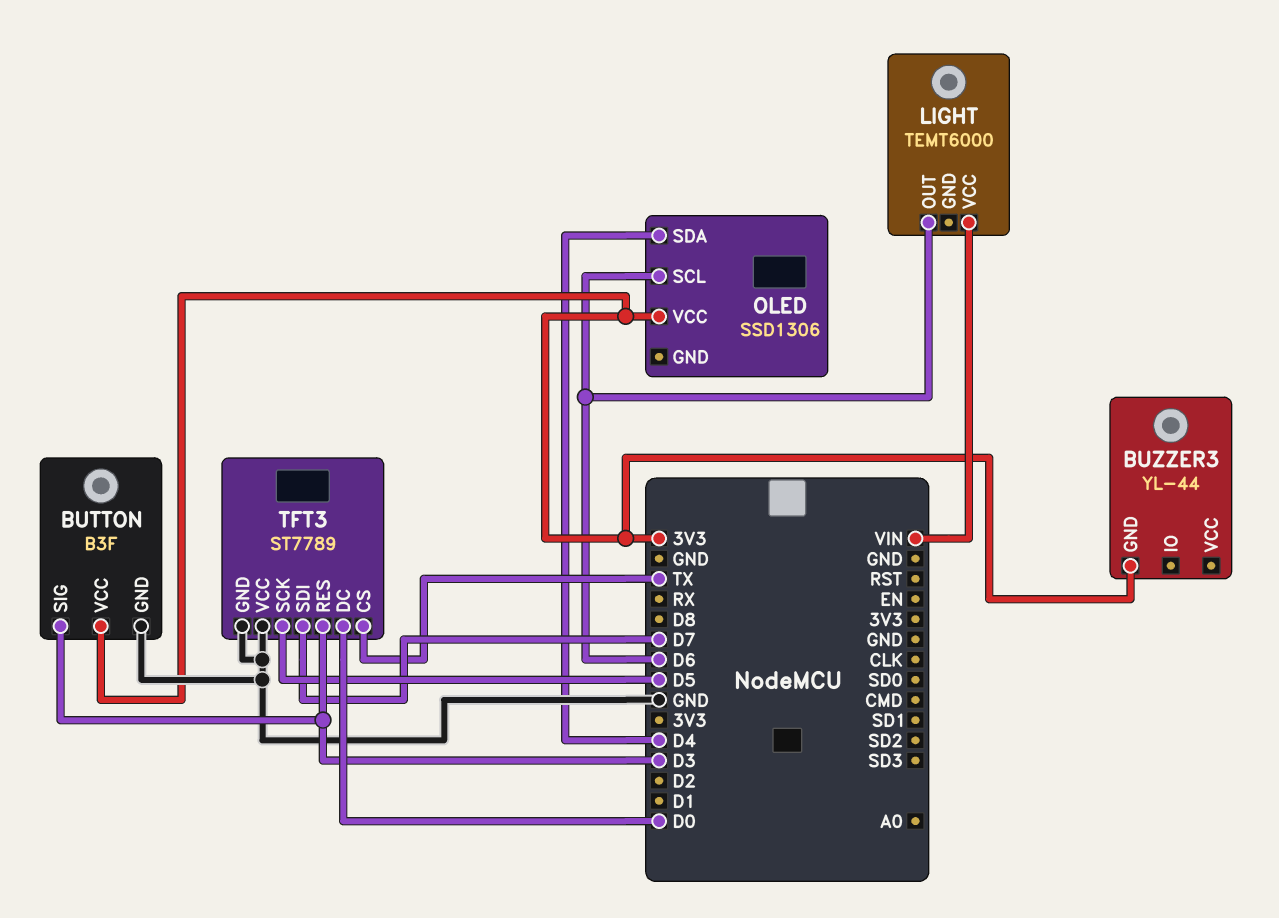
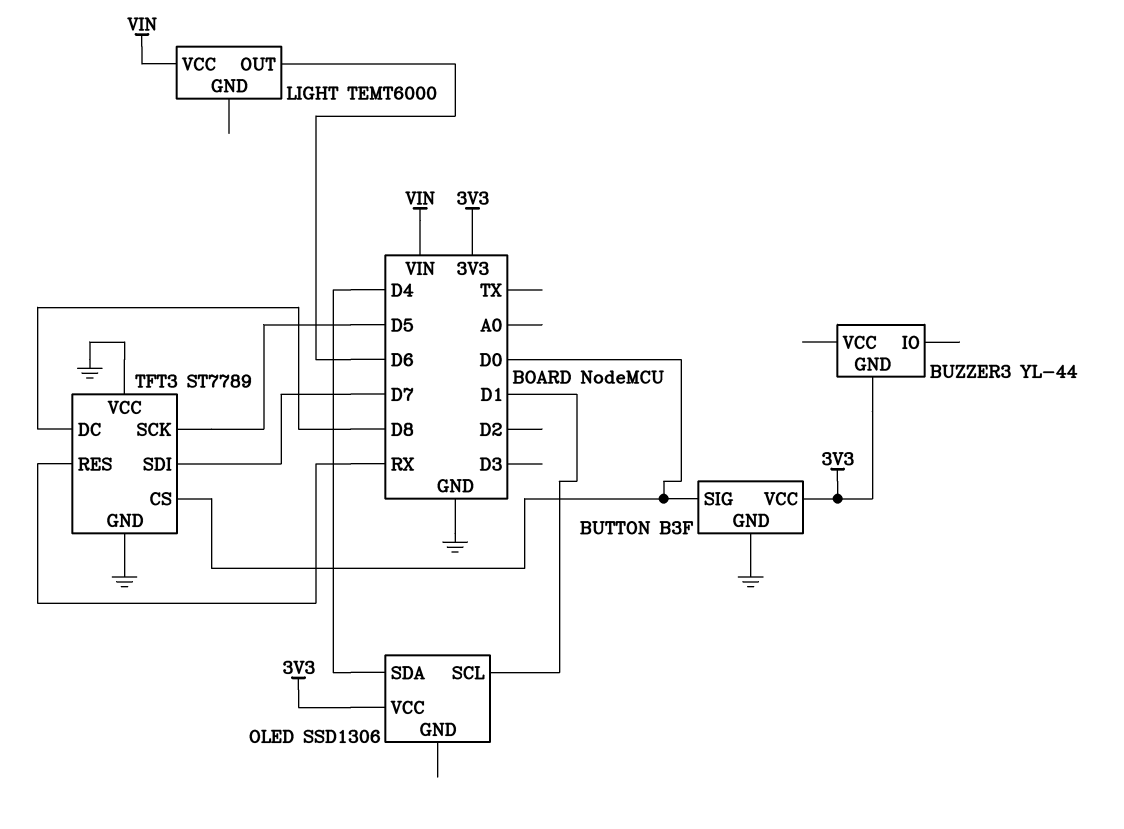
BUTTON pin SIG: D3 -> D0
OLED pin SCL: D6 -> D1
TFT3 pin CS: TX -> D0
TFT3 pin DC: D0 -> D8
TFT3 pin RES: D3 -> RX

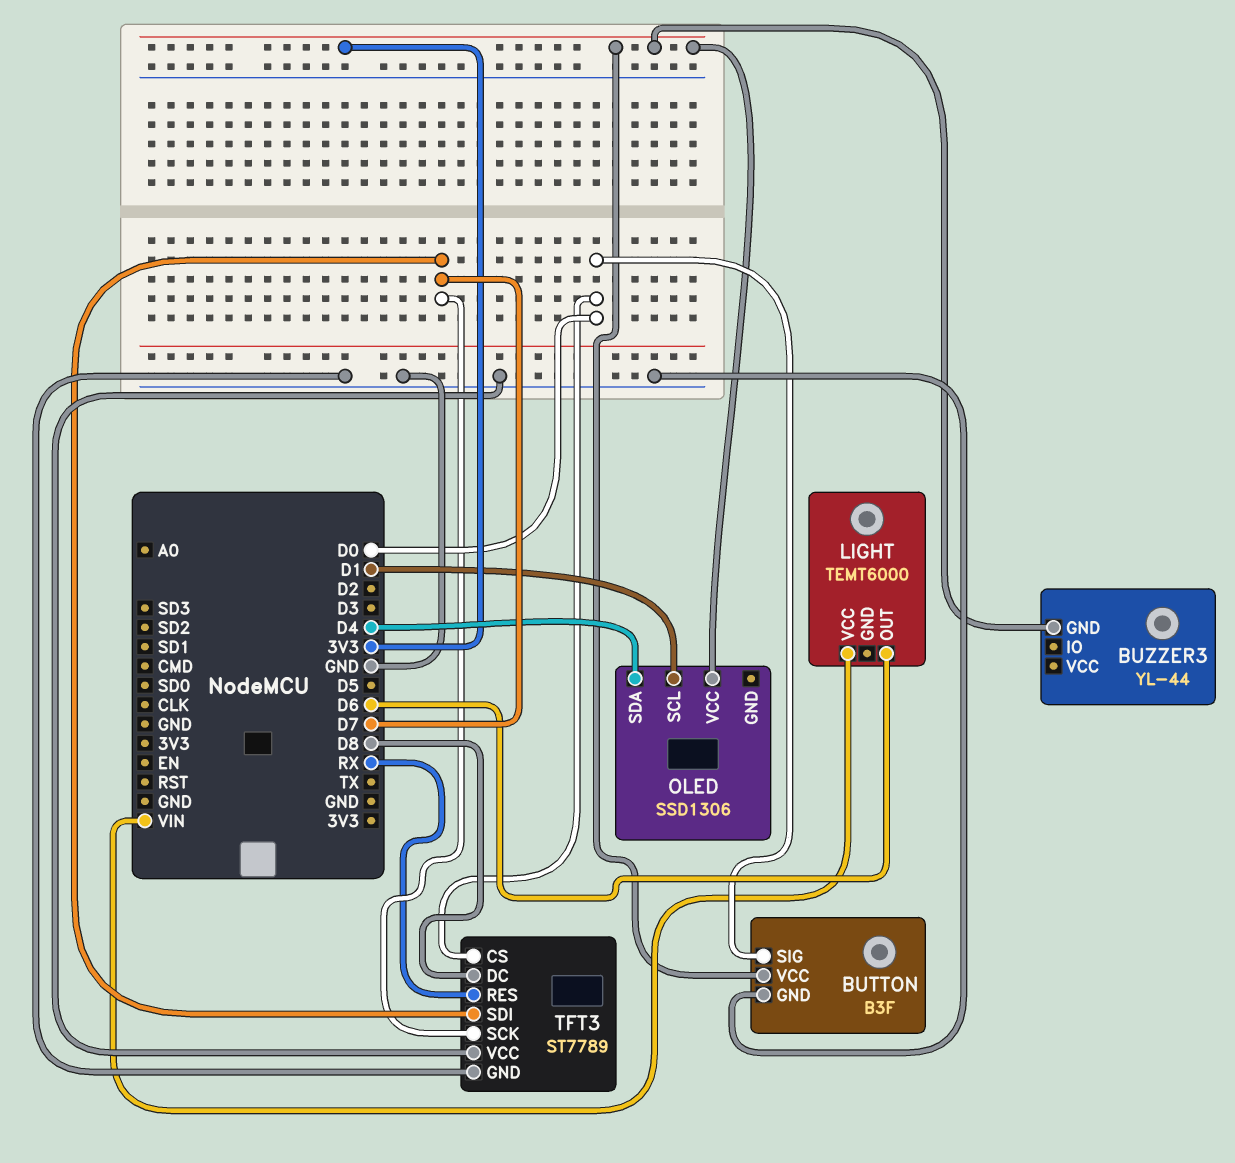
TFT3 pin SCK: D5 -> D7

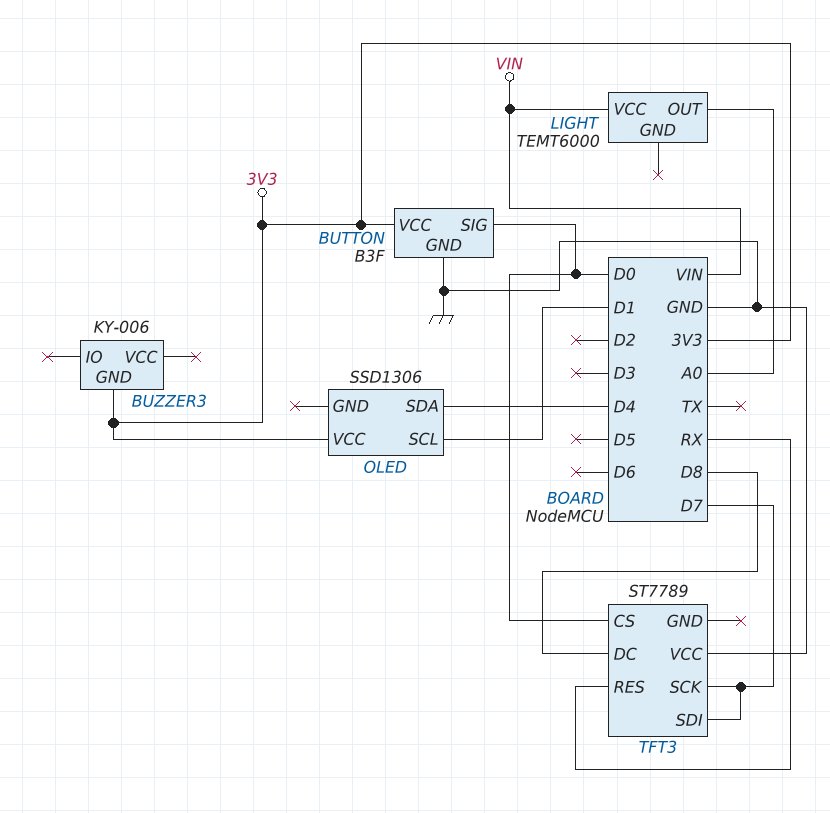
BUZZER3: YL-44 -> KY-006
LIGHT pin OUT: D6 -> A0
TFT3 pin GND: GND -> none

